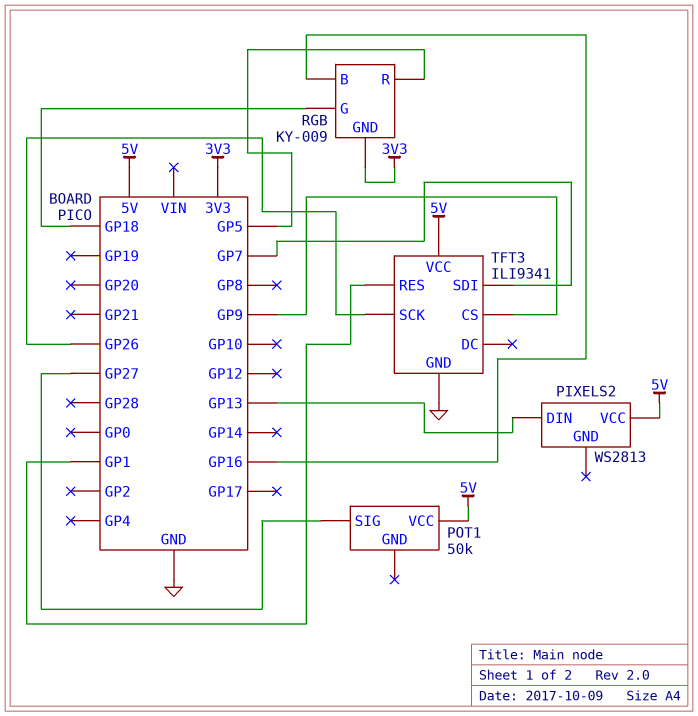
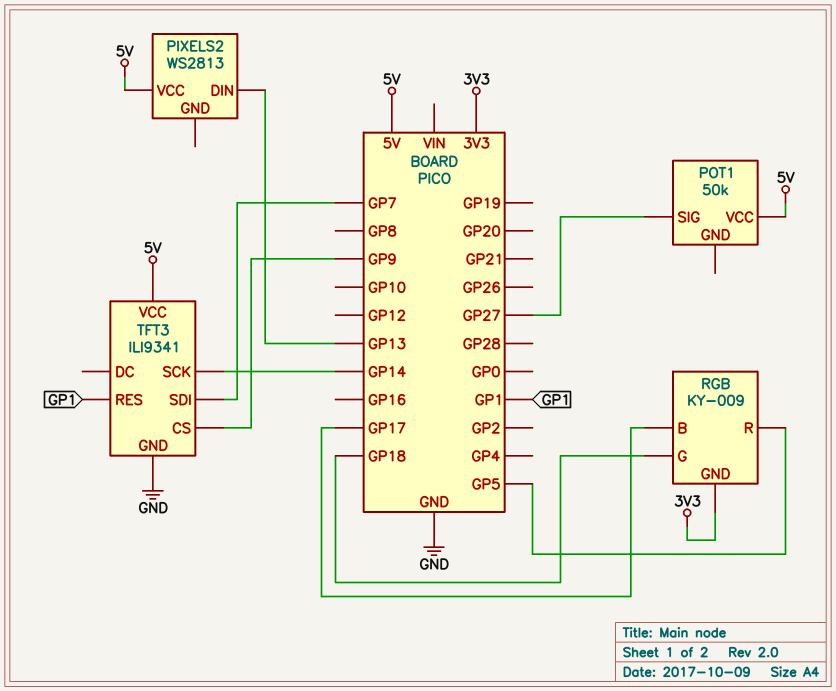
RGB pin B: GP16 -> GP17
TFT3 pin SCK: GP26 -> GP14

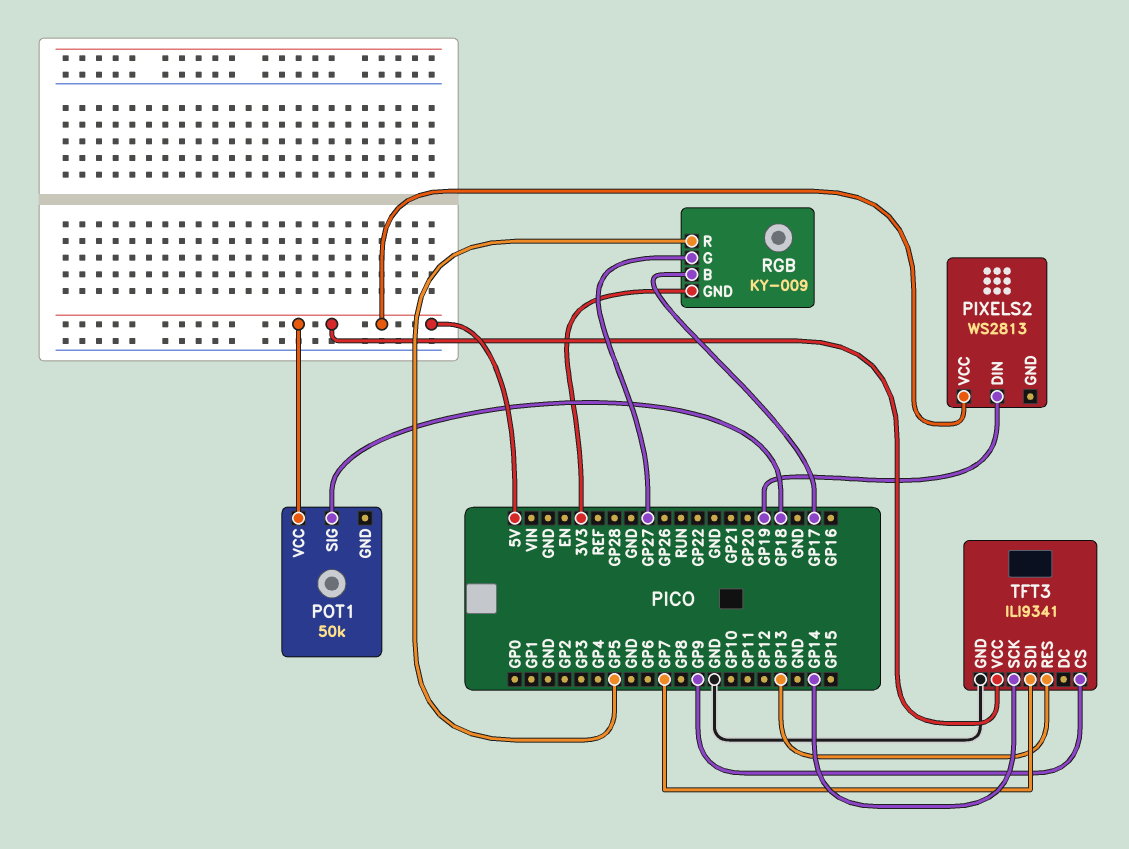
PIXELS2 pin DIN: GP13 -> GP19
POT1 pin SIG: GP27 -> GP18
RGB pin G: GP18 -> GP27
TFT3 pin RES: GP1 -> GP13

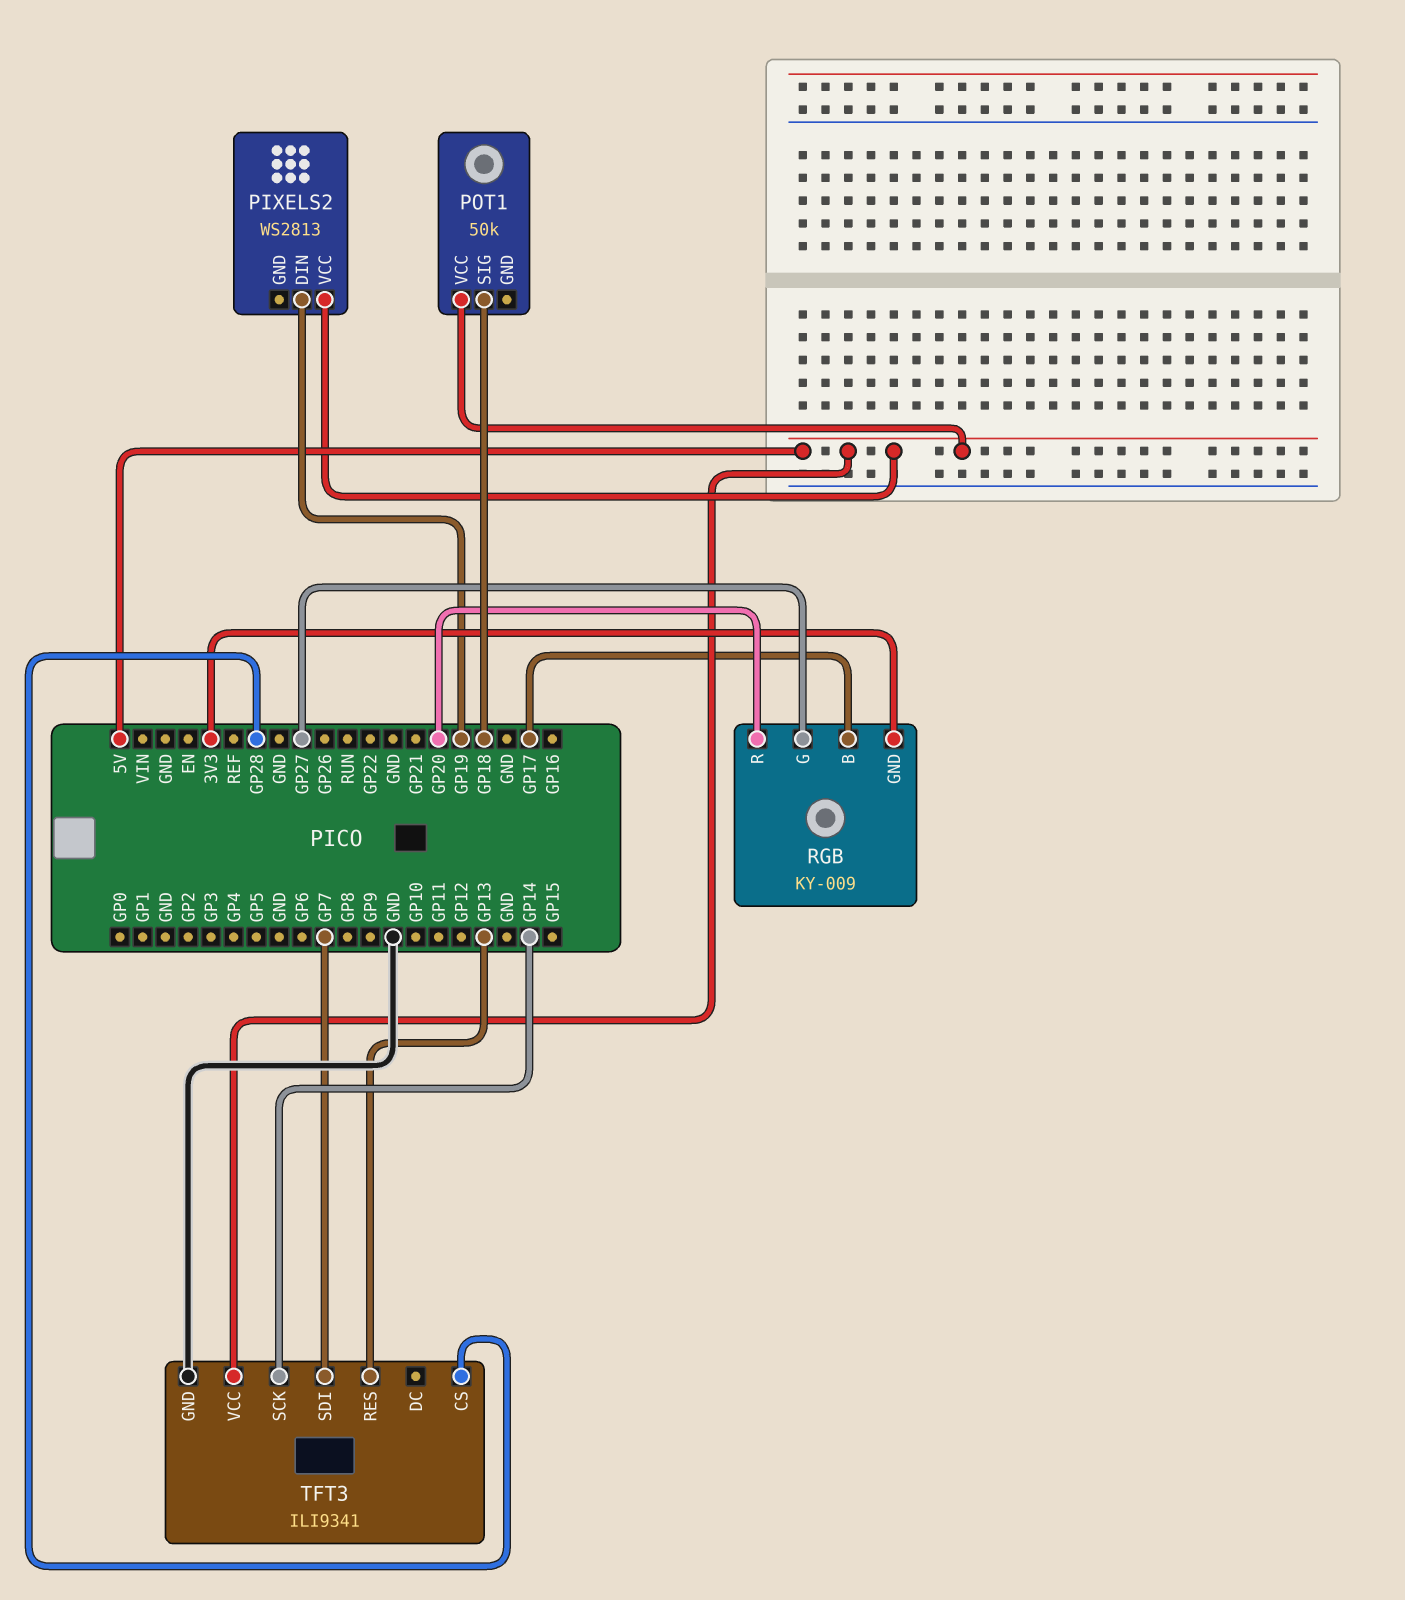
RGB pin R: GP5 -> GP20
TFT3 pin CS: GP9 -> GP28

